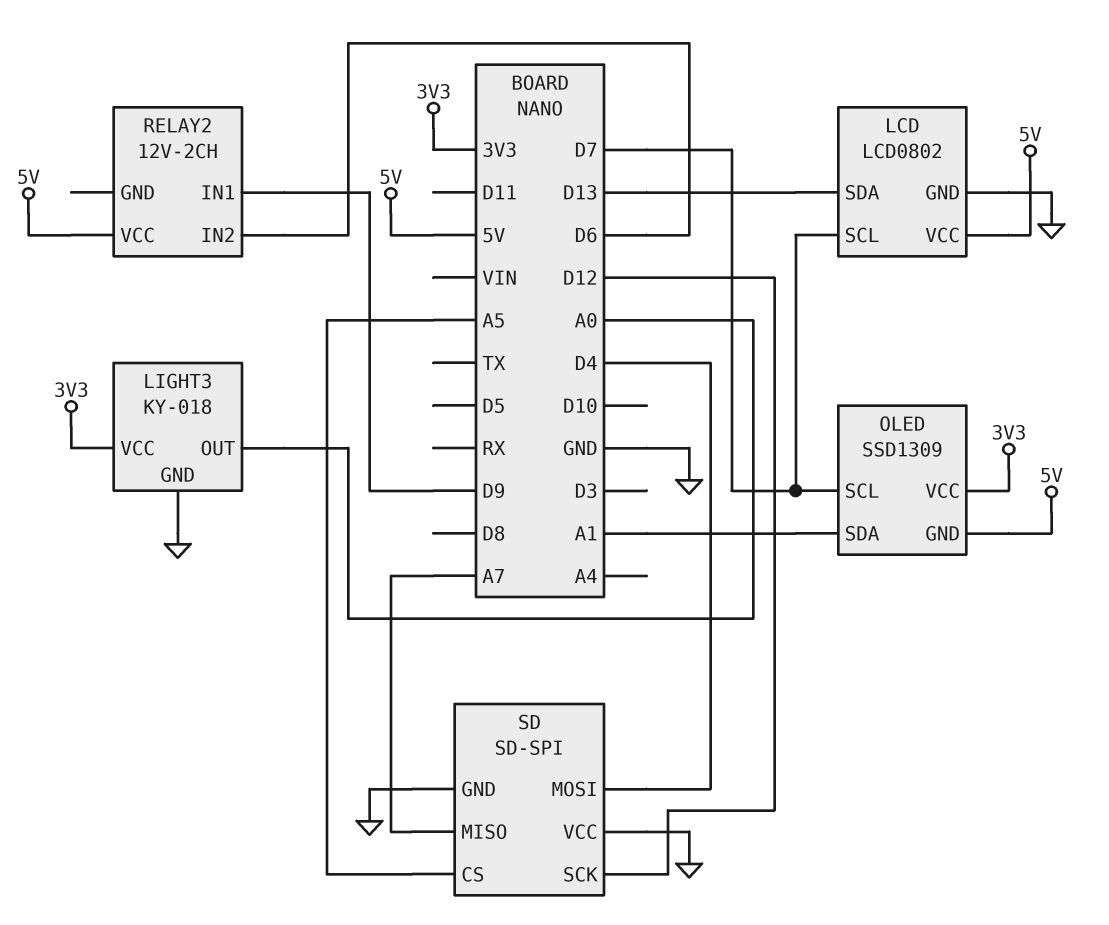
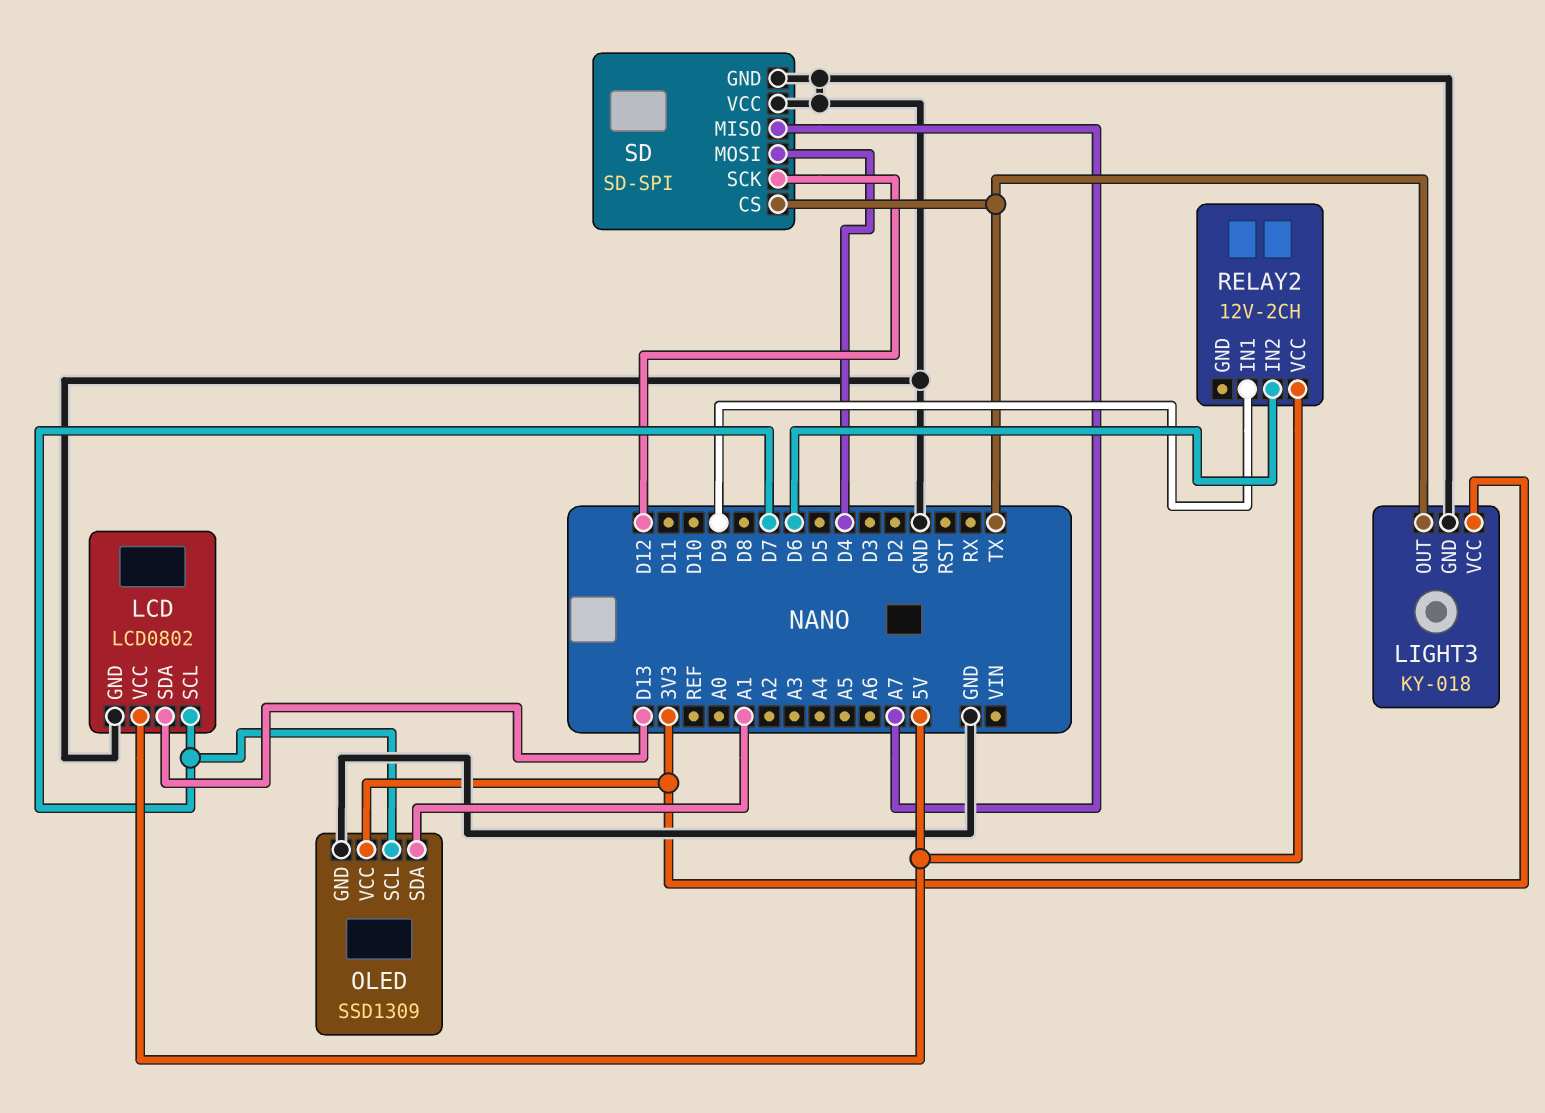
LIGHT3 pin OUT: A0 -> TX
OLED pin GND: 5V -> GND
SD pin CS: A5 -> TX

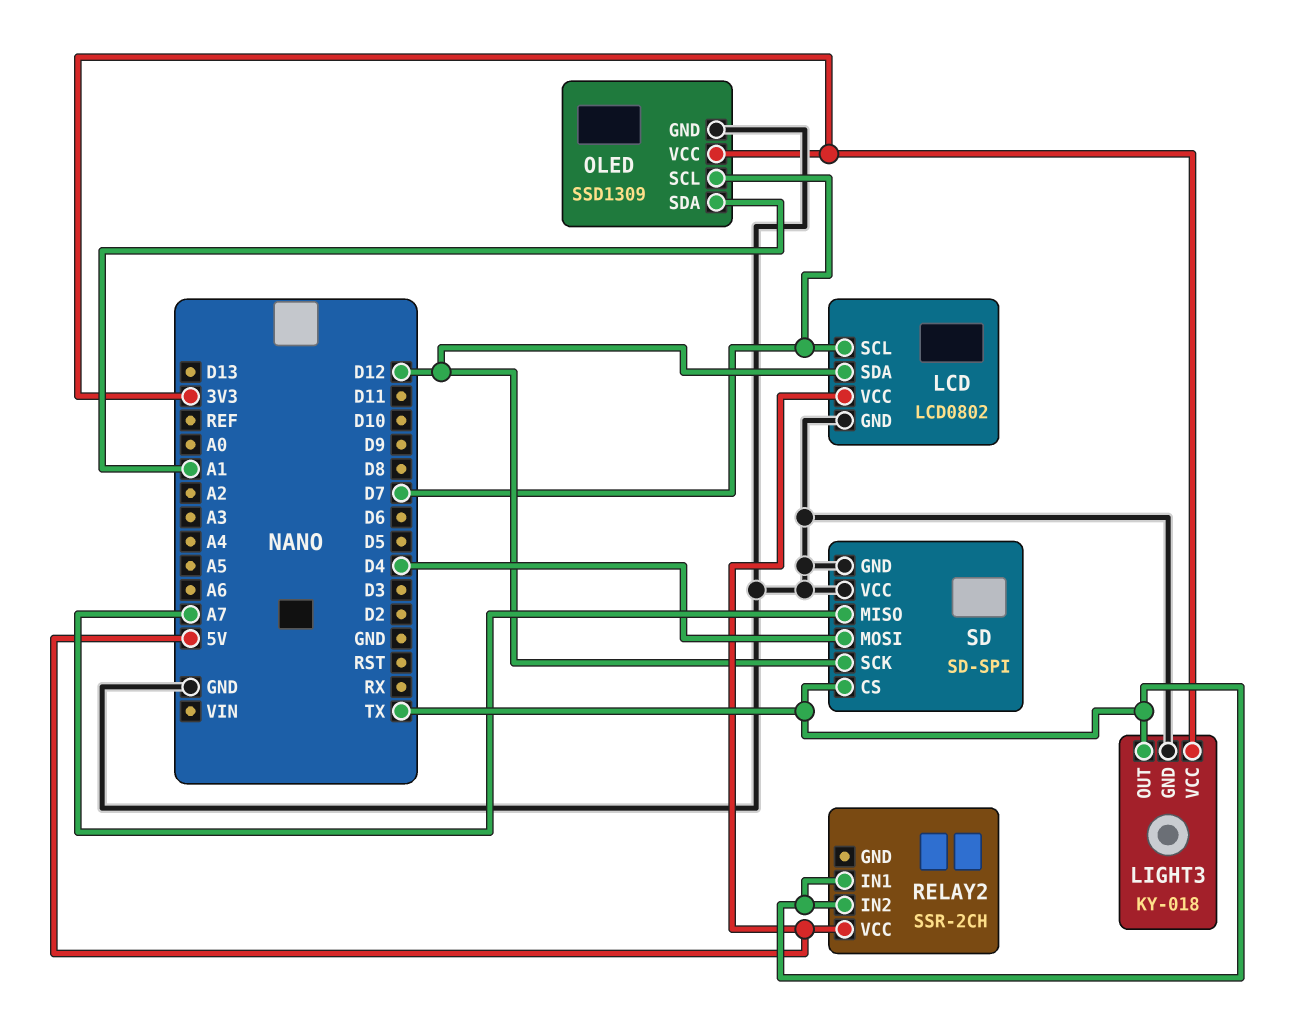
LCD pin SDA: D13 -> D12
RELAY2: 12V-2CH -> SSR-2CH
RELAY2 pin IN1: D9 -> TX
RELAY2 pin IN2: D6 -> TX

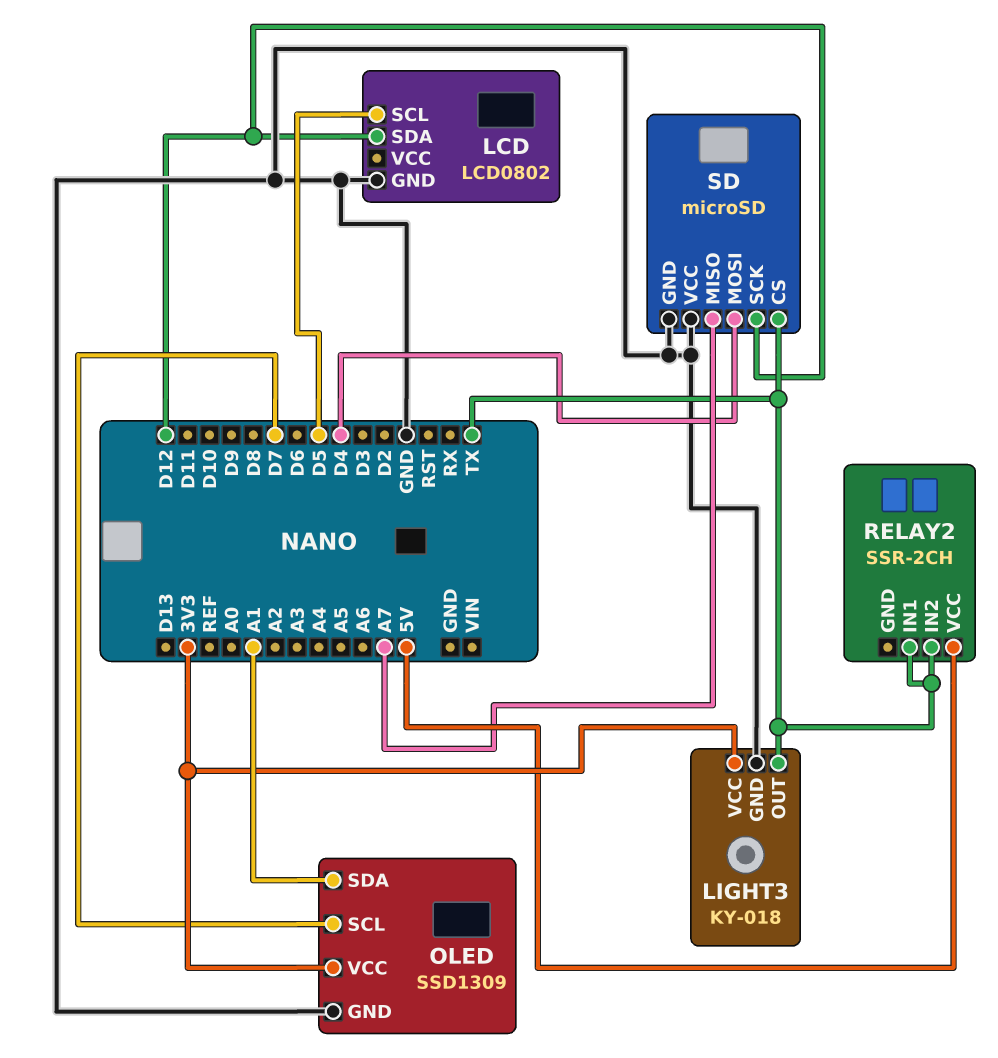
LCD pin SCL: D7 -> D5
LCD pin VCC: 5V -> none
SD: SD-SPI -> microSD

